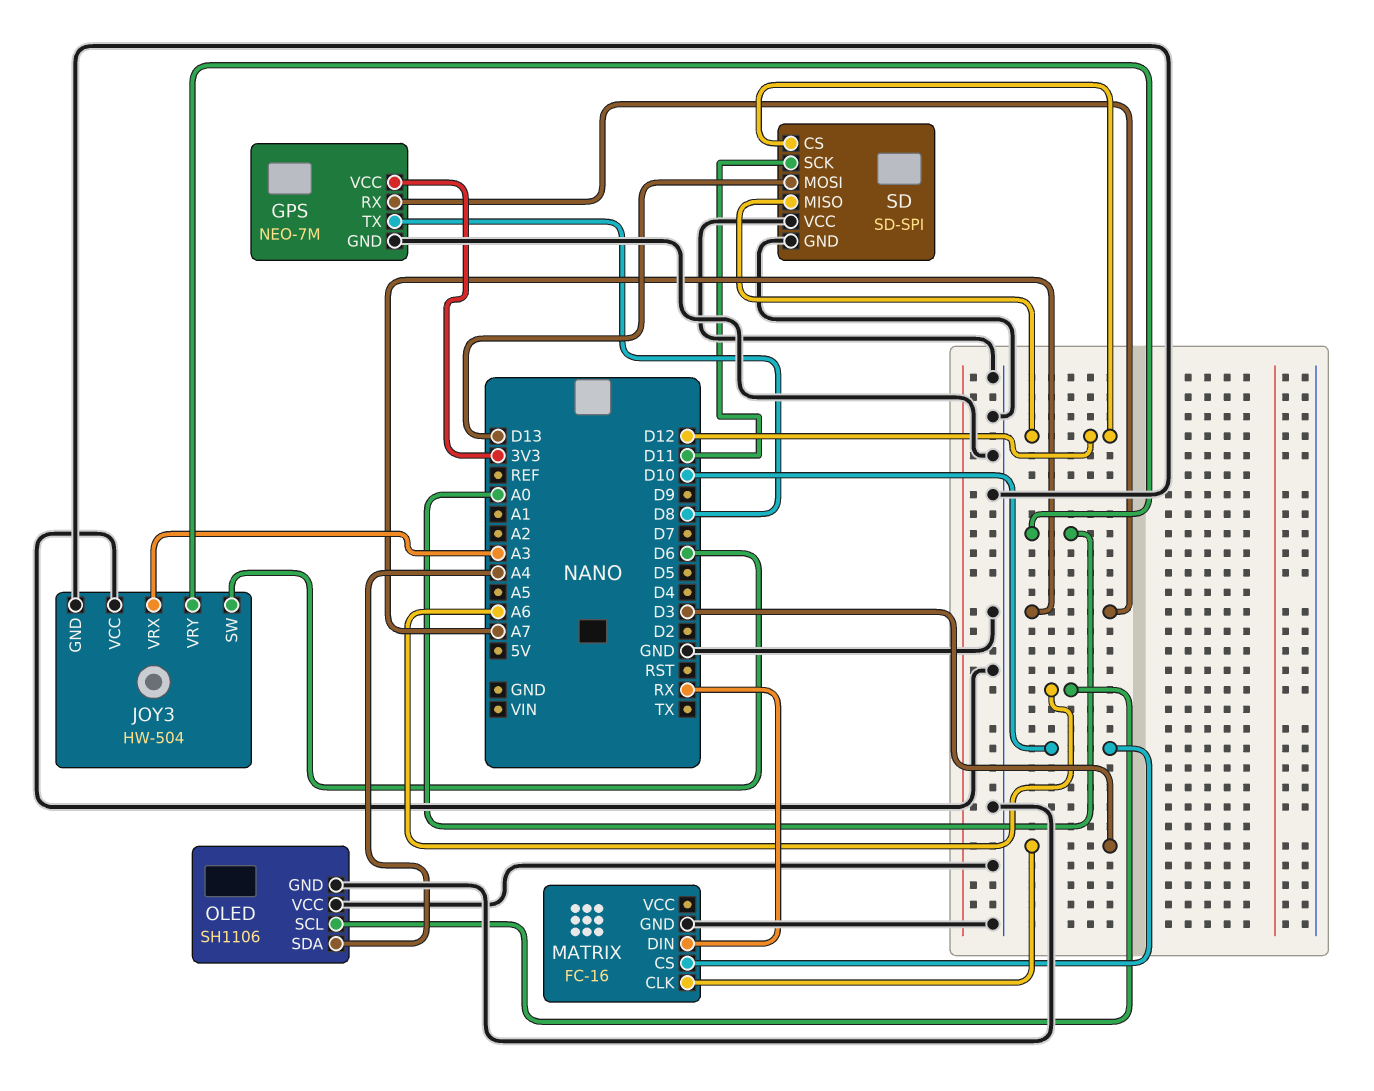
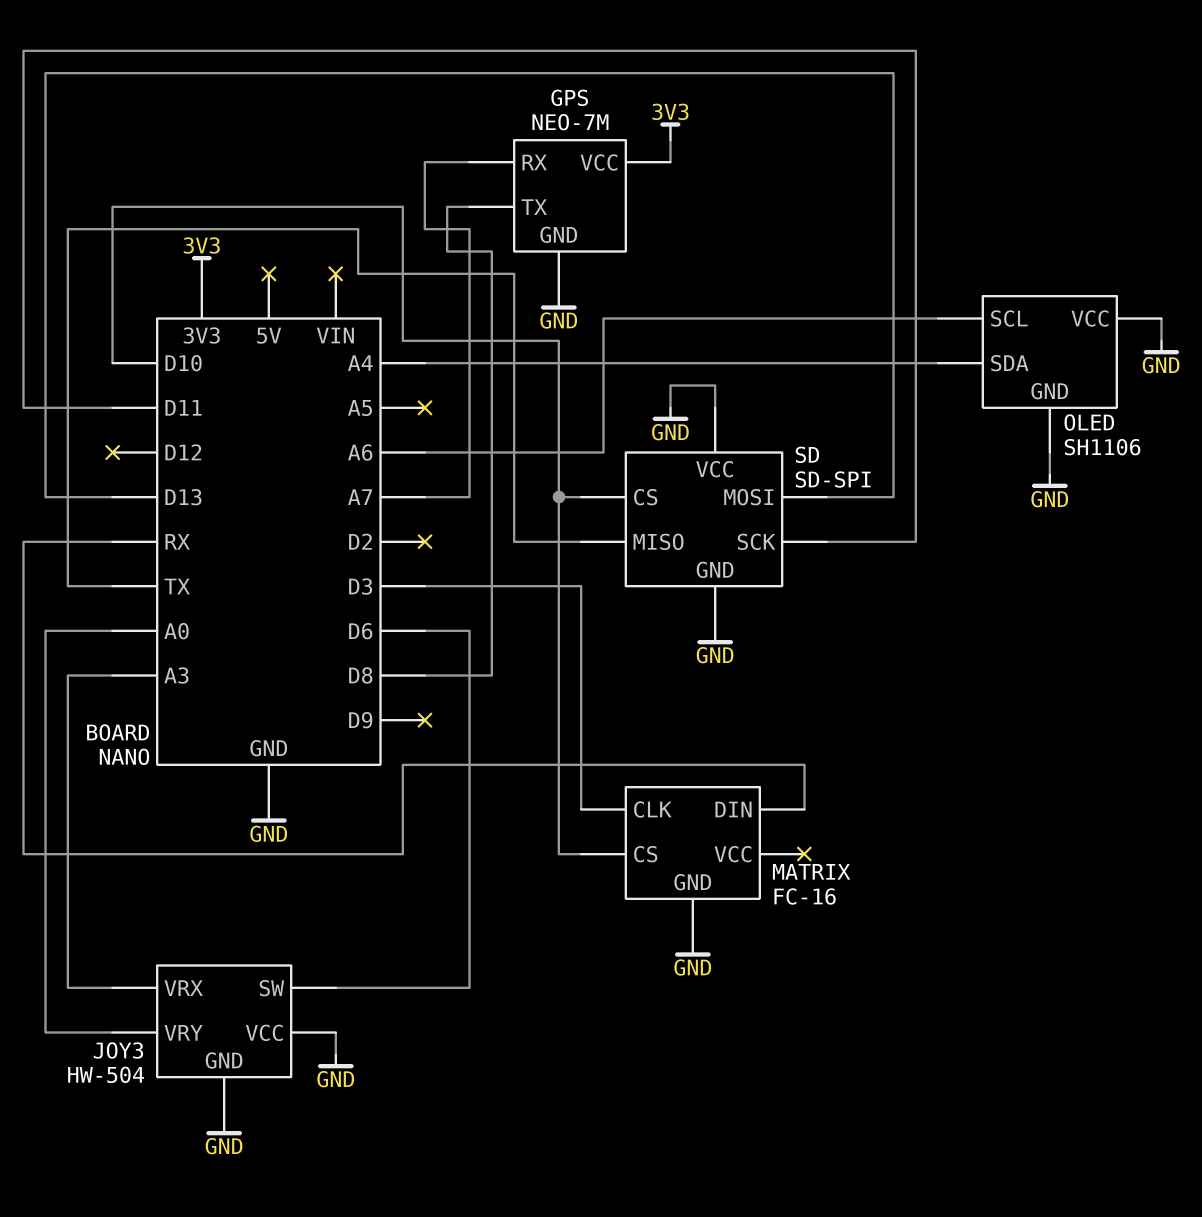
SD pin CS: D12 -> D10
SD pin MISO: D12 -> TX

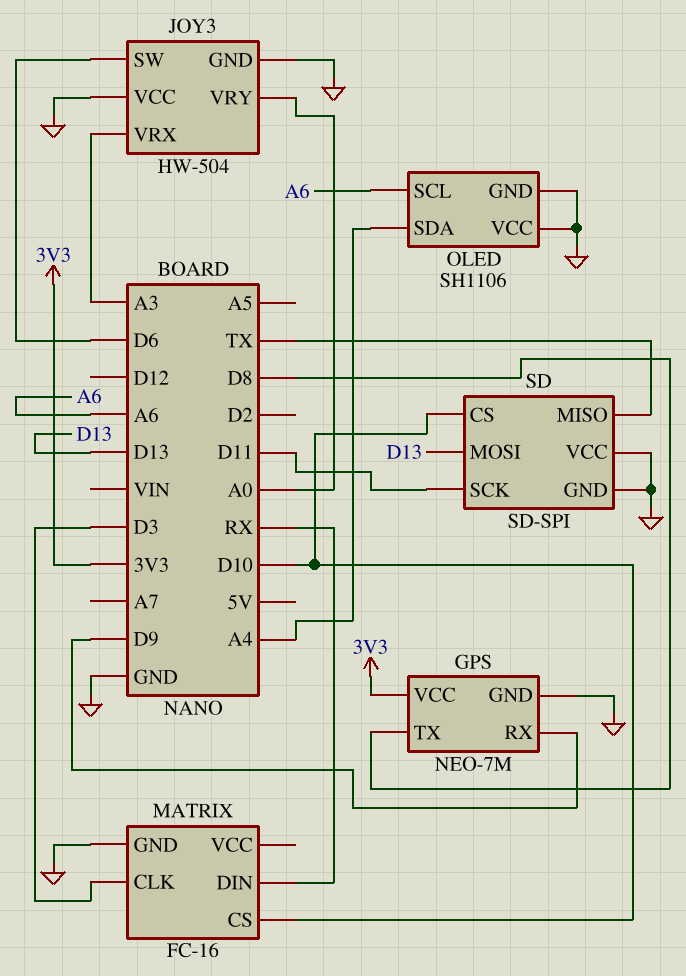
GPS pin RX: A7 -> D9

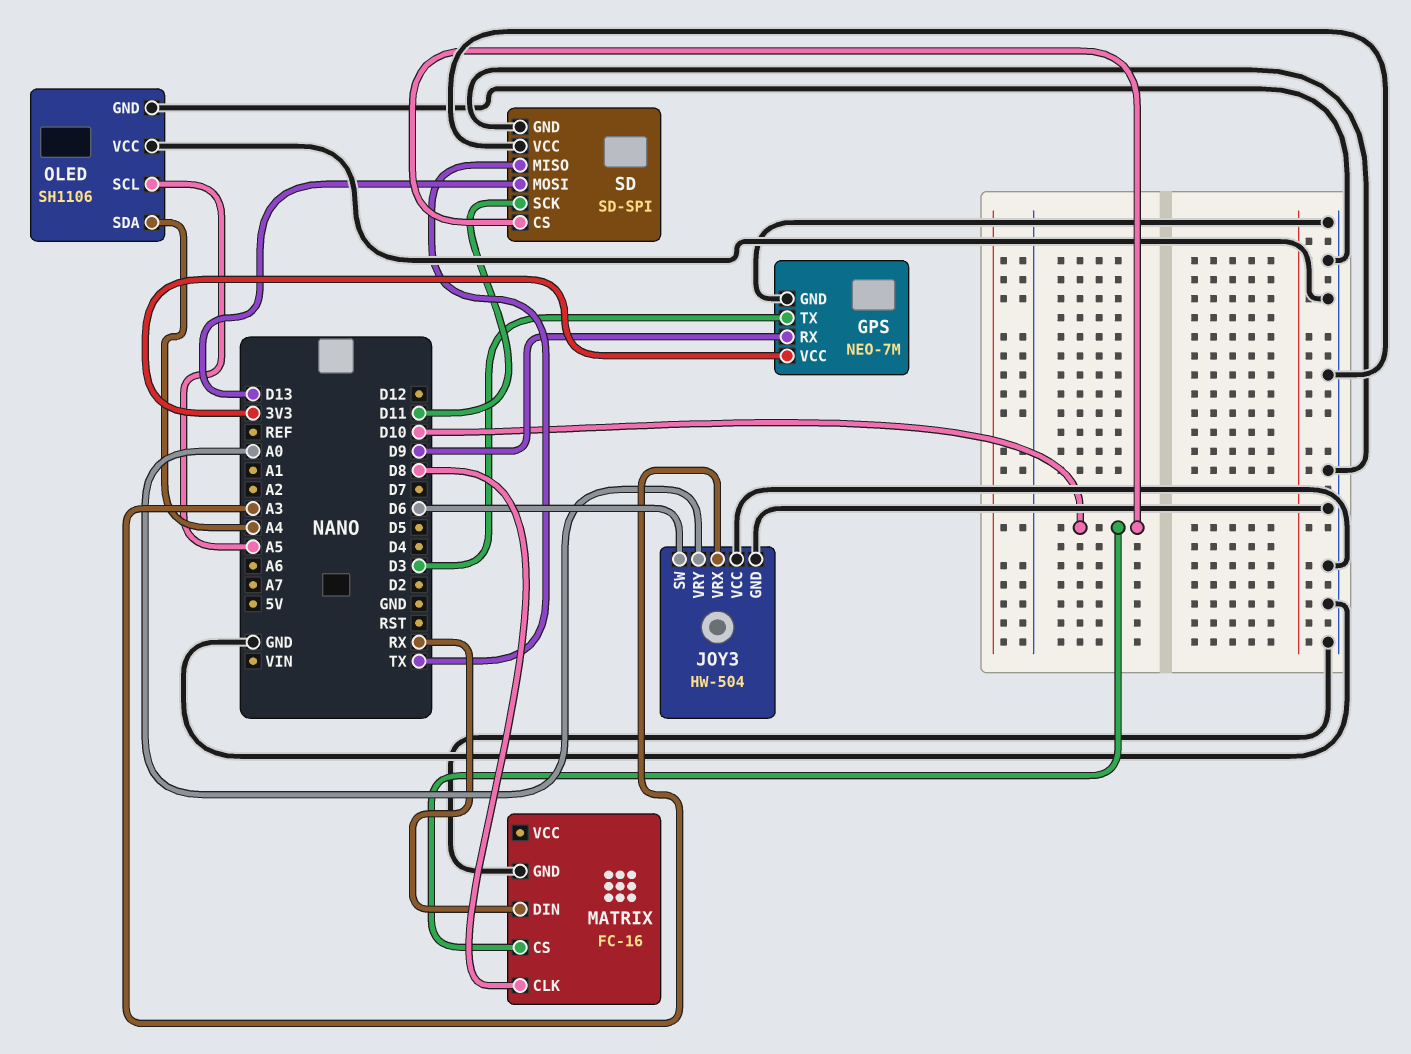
GPS pin TX: D8 -> D3
MATRIX pin CLK: D3 -> D8
OLED pin SCL: A6 -> A5

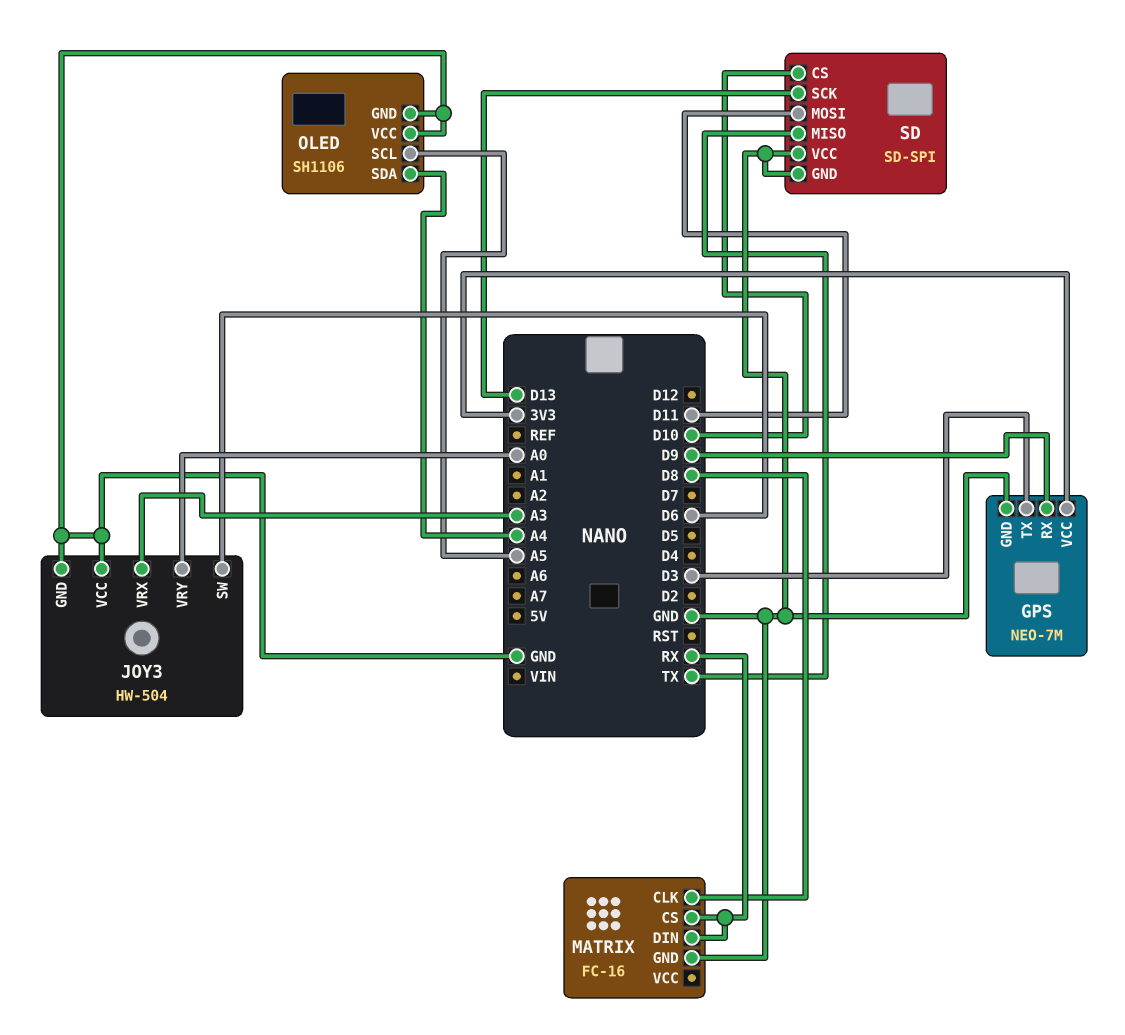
MATRIX pin CS: D10 -> RX
SD pin MOSI: D13 -> D11
SD pin SCK: D11 -> D13

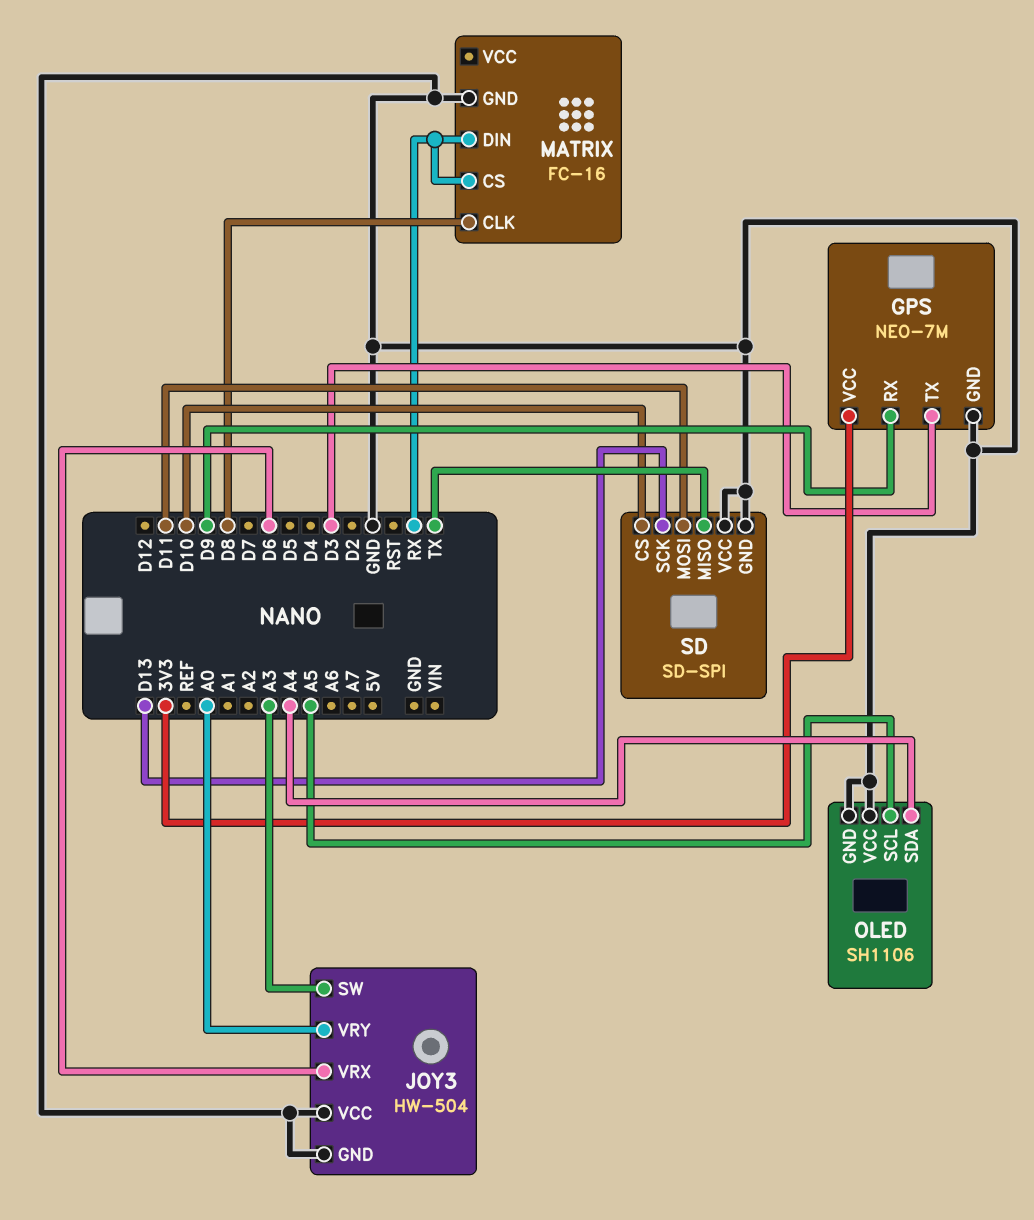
JOY3 pin SW: D6 -> A3
JOY3 pin VRX: A3 -> D6

